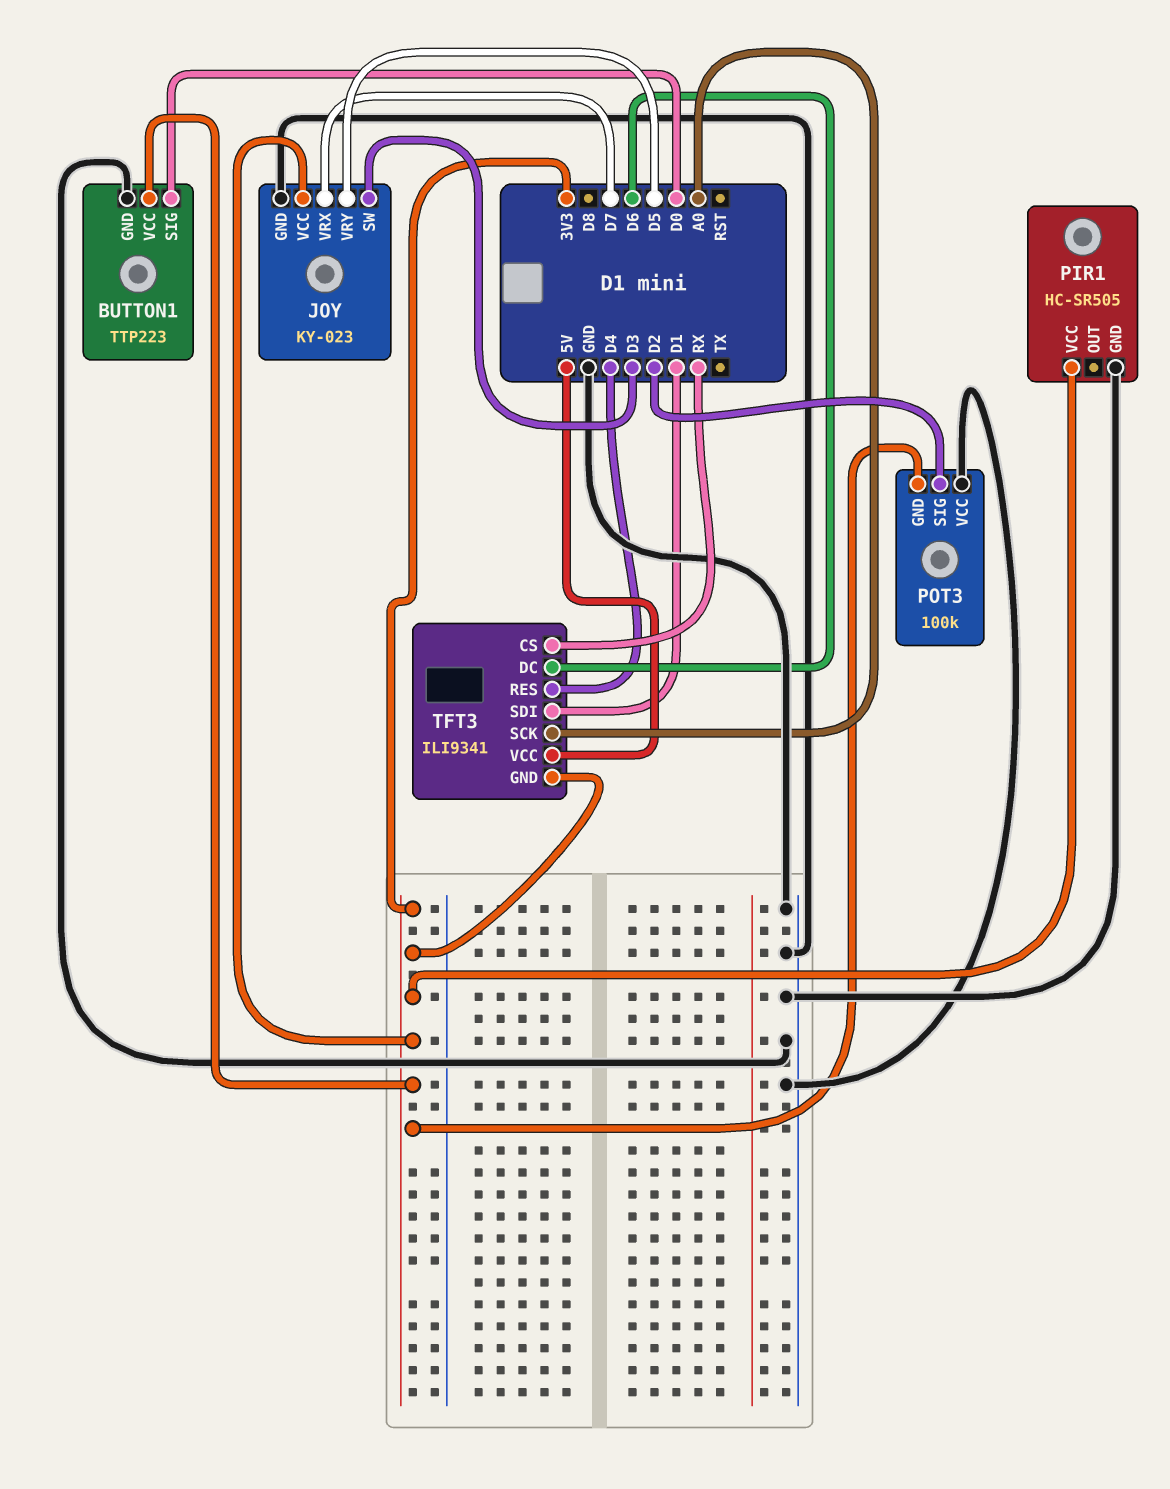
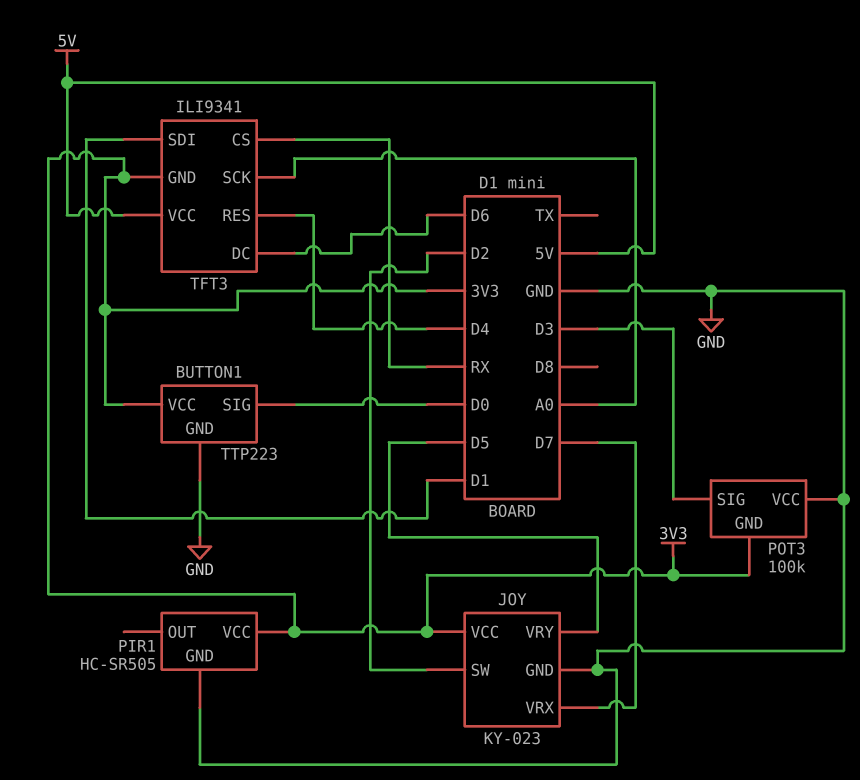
JOY pin SW: D3 -> D2
POT3 pin SIG: D2 -> D3

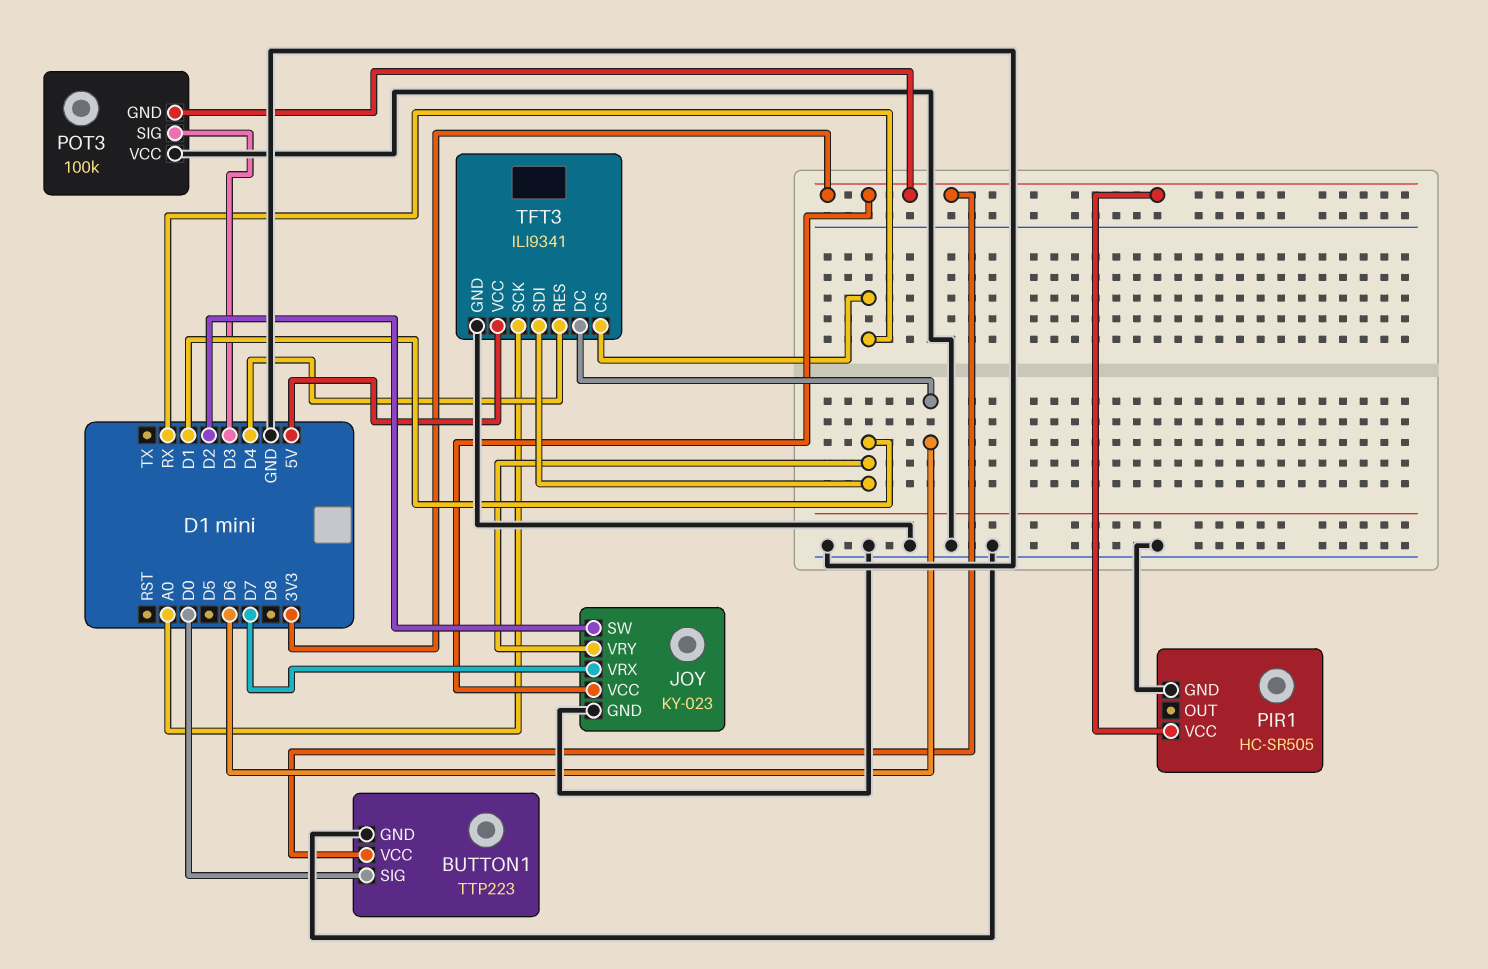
JOY pin VRY: D5 -> D1
TFT3 pin GND: 3V3 -> GND

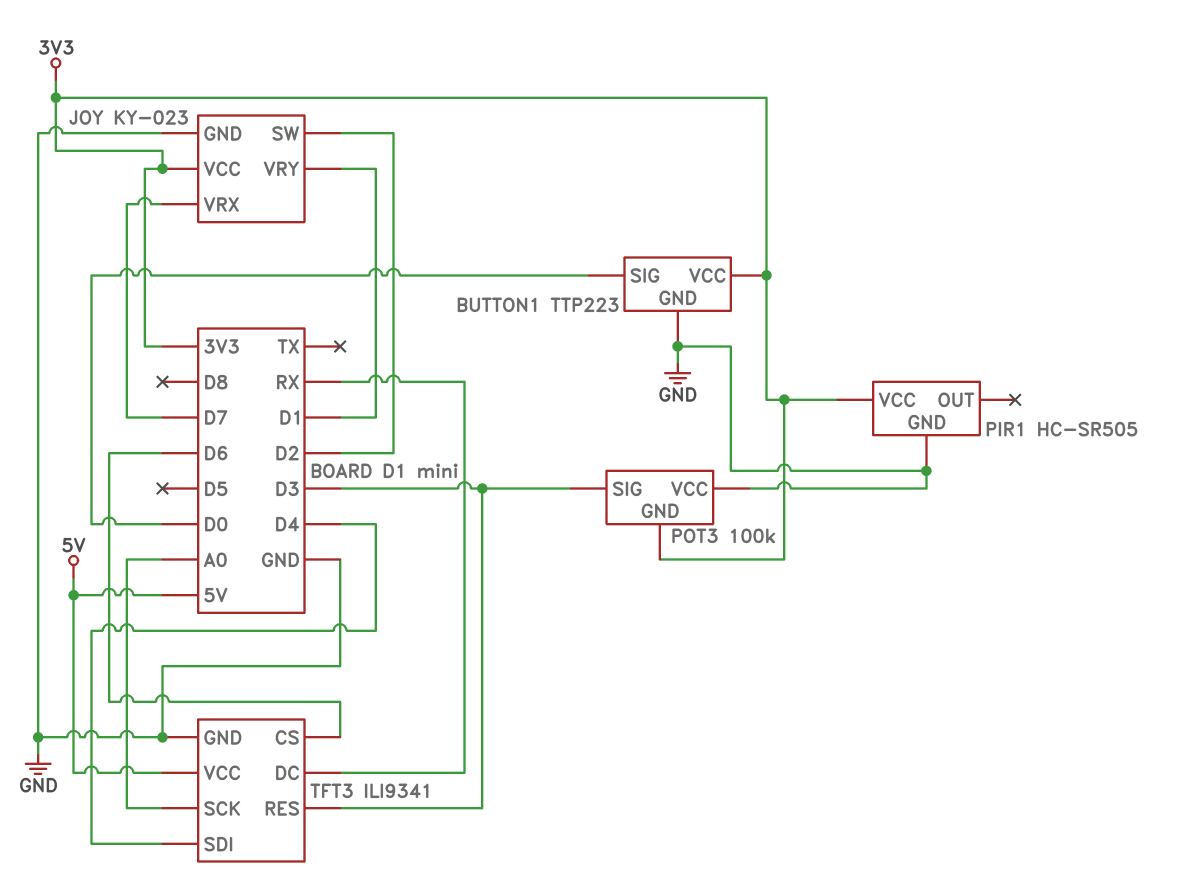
TFT3 pin CS: RX -> D6
TFT3 pin DC: D6 -> RX
TFT3 pin RES: D4 -> D3
TFT3 pin SDI: D1 -> D4

